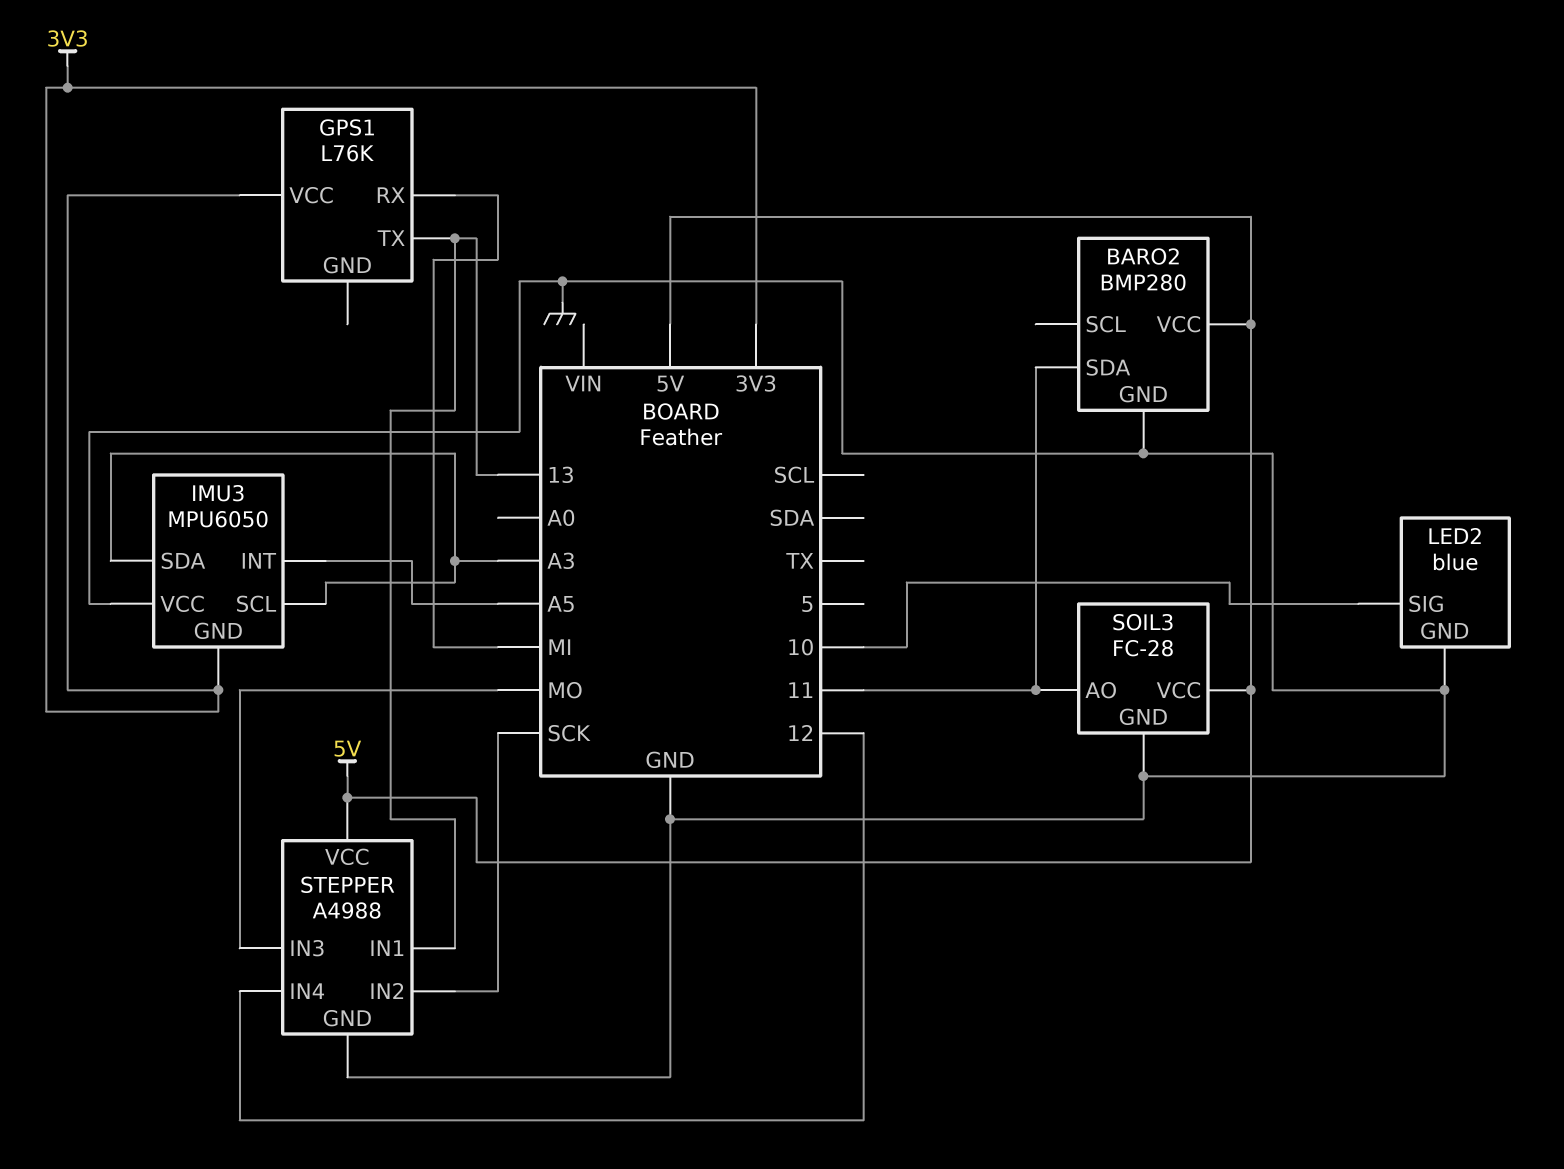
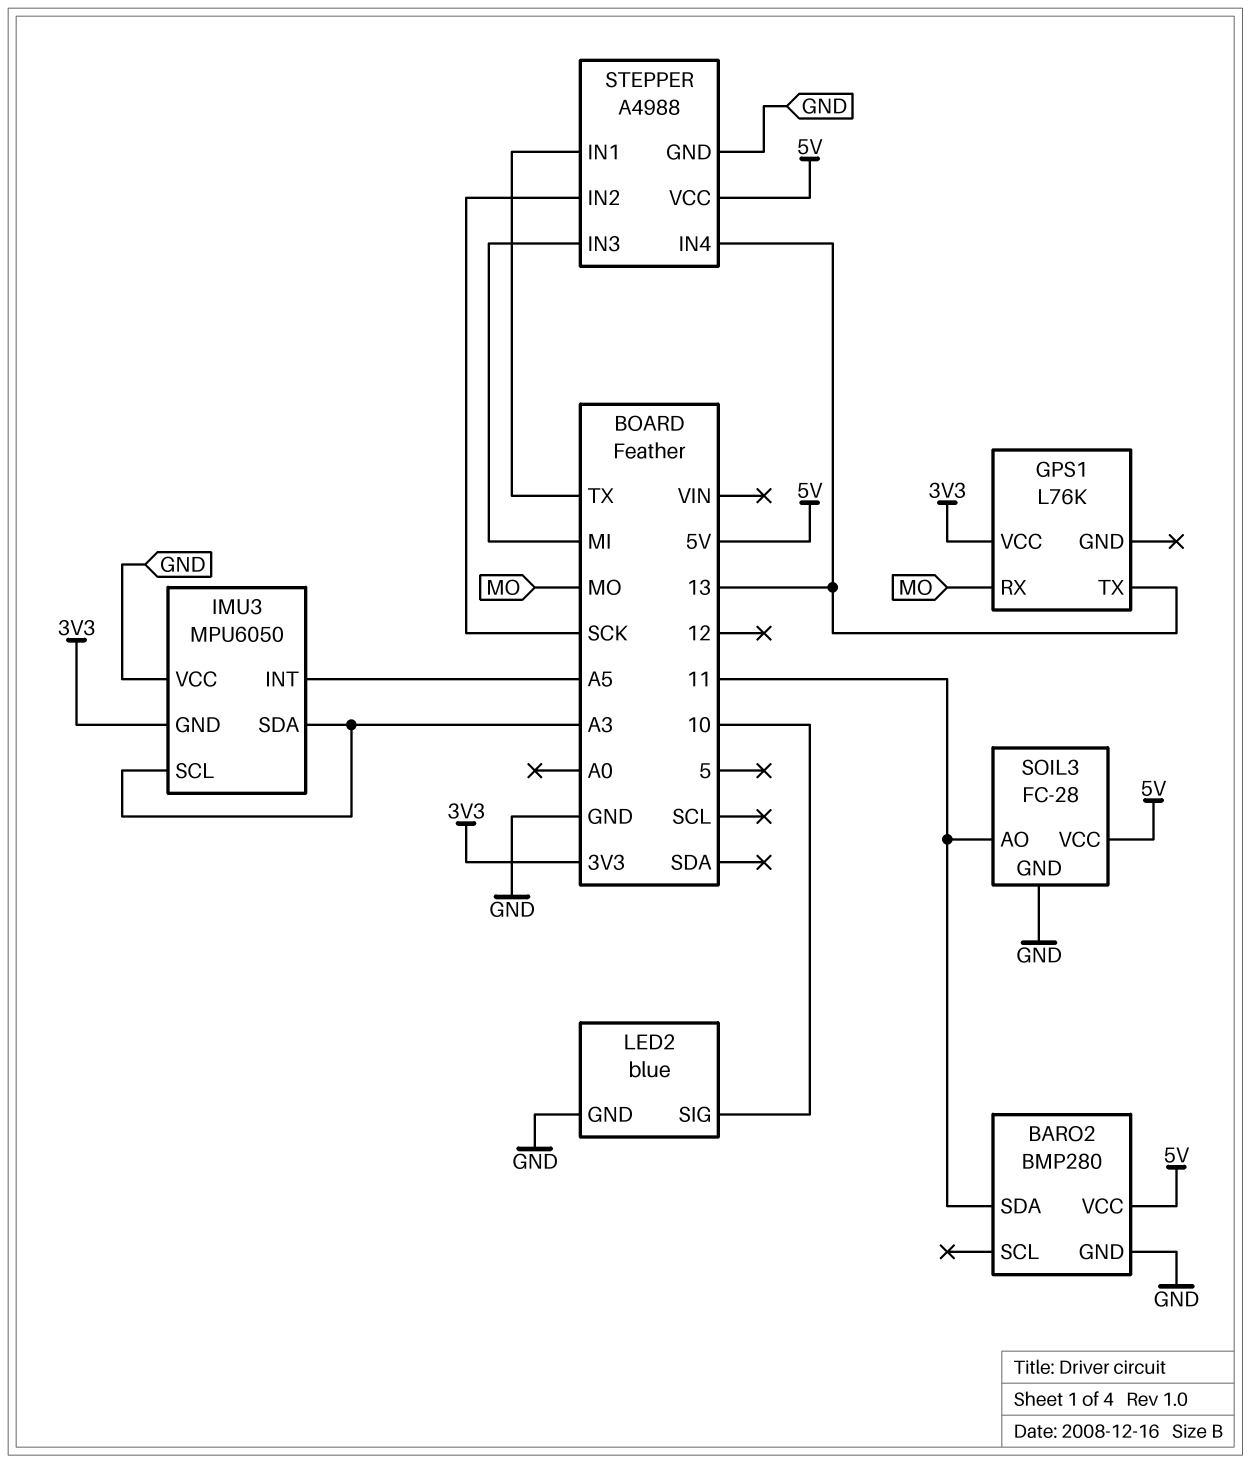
GPS1 pin RX: MI -> MO
STEPPER pin IN1: 13 -> TX
STEPPER pin IN3: MO -> MI
STEPPER pin IN4: 12 -> 13

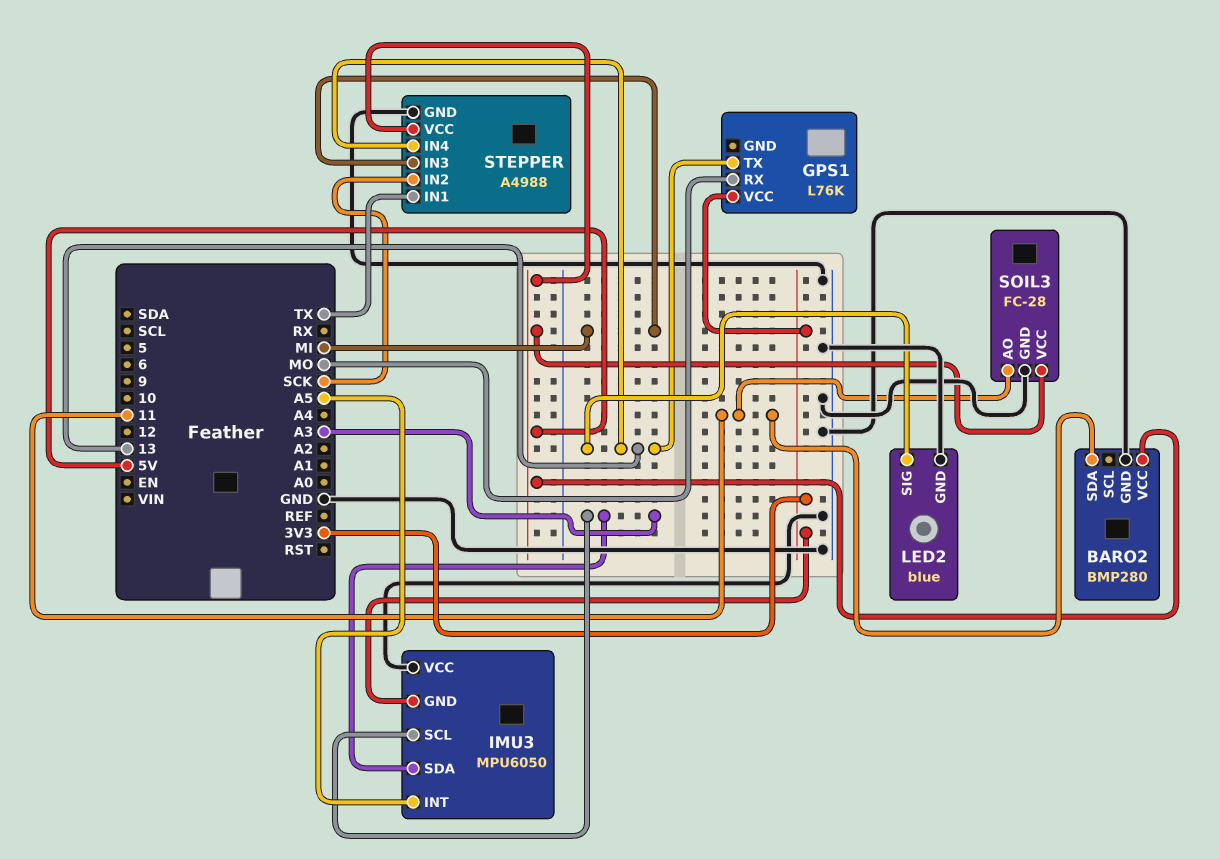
LED2 pin SIG: 10 -> 13

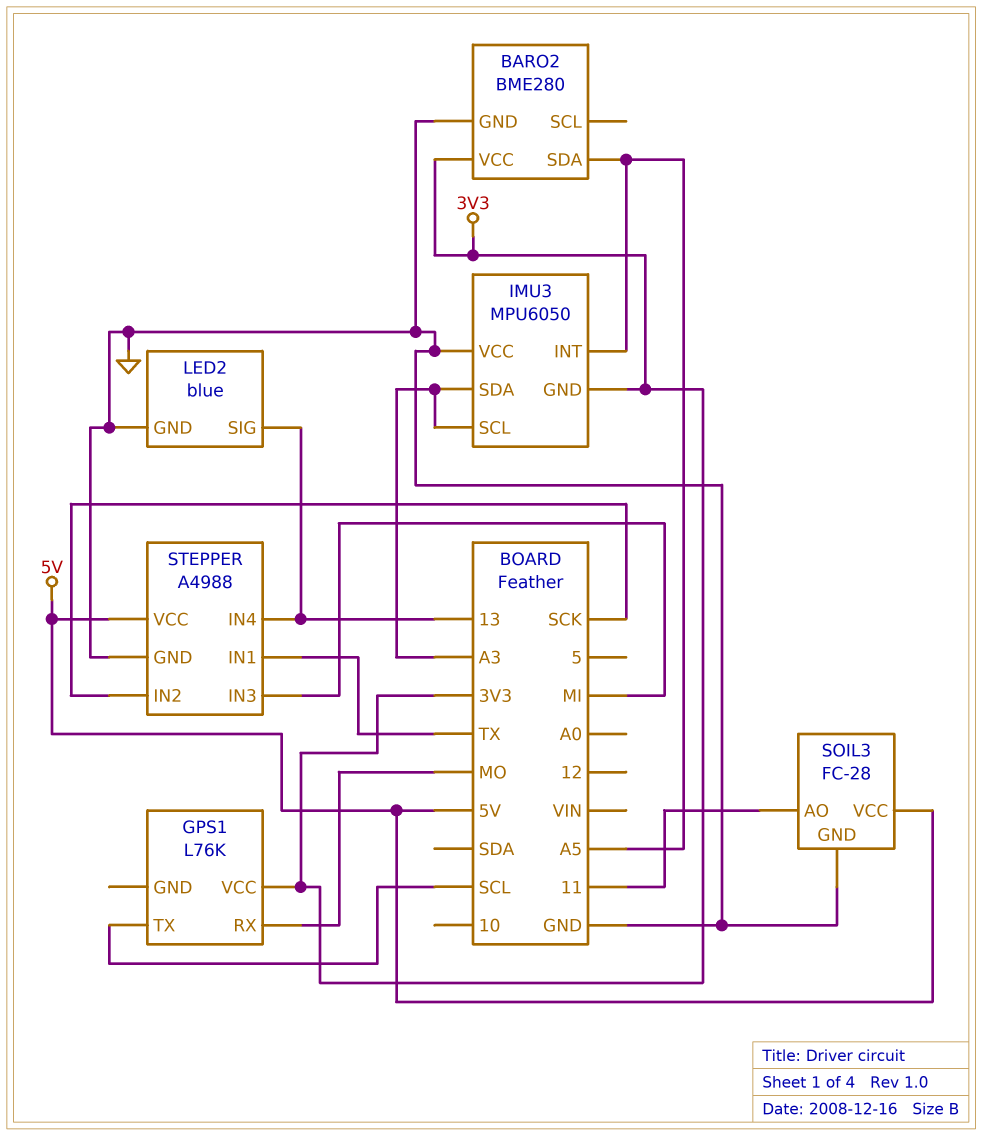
BARO2: BMP280 -> BME280
BARO2 pin SDA: 11 -> A5
BARO2 pin VCC: 5V -> 3V3
GPS1 pin TX: 13 -> SCL

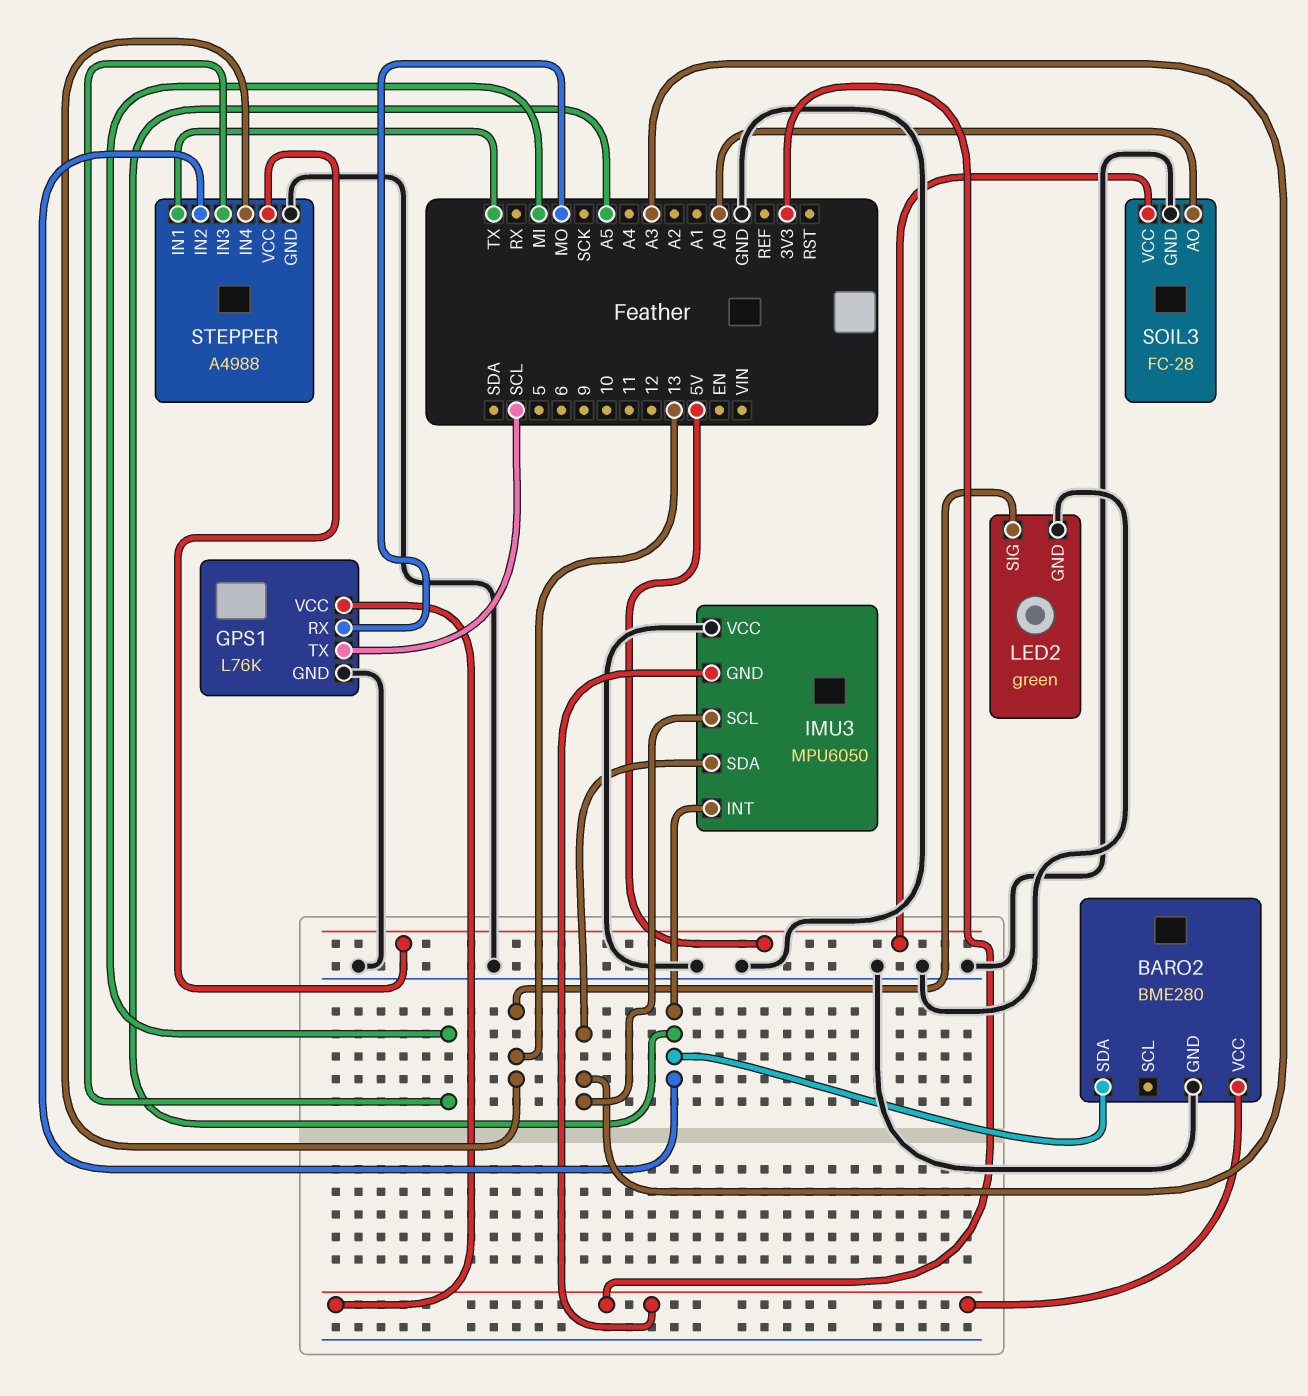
GPS1 pin GND: none -> GND
LED2: blue -> green
SOIL3 pin AO: 11 -> A0
STEPPER pin IN2: SCK -> A5

